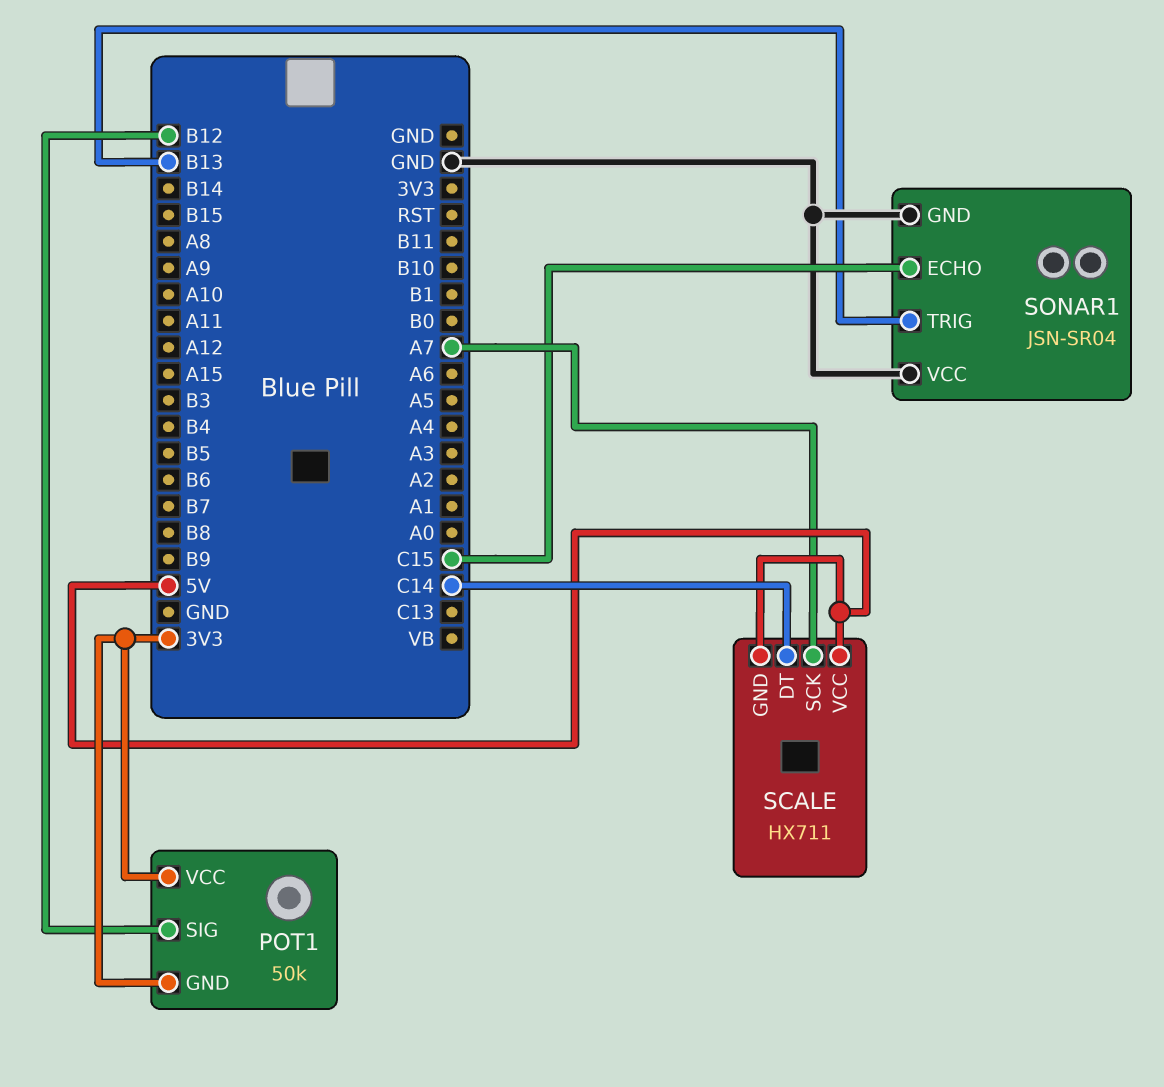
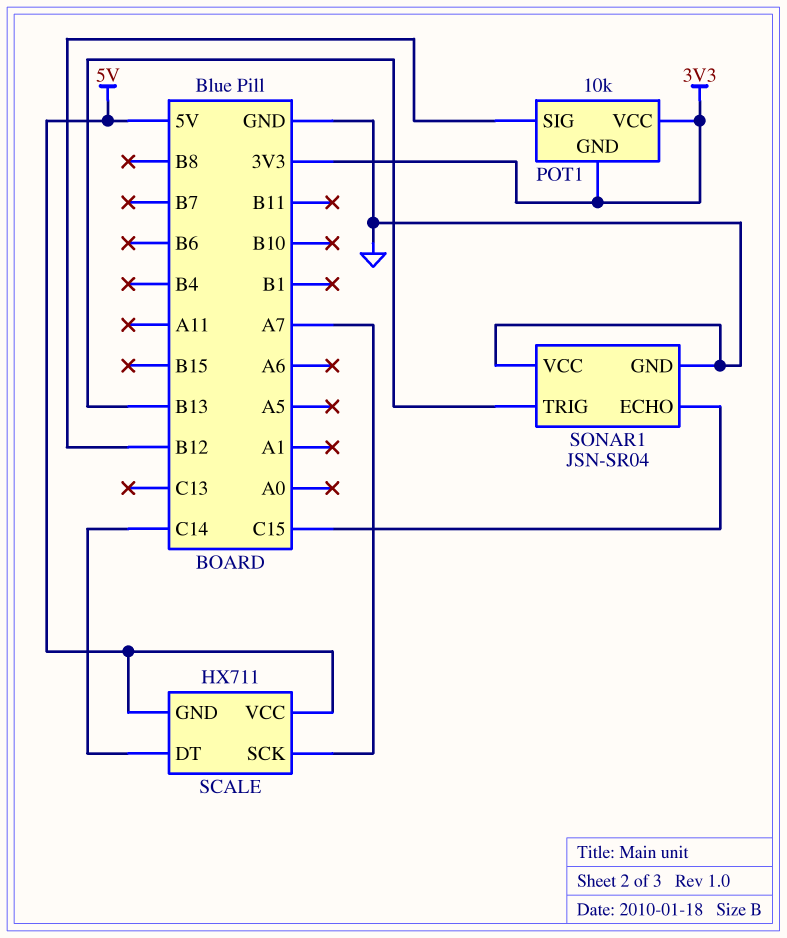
POT1: 50k -> 10k

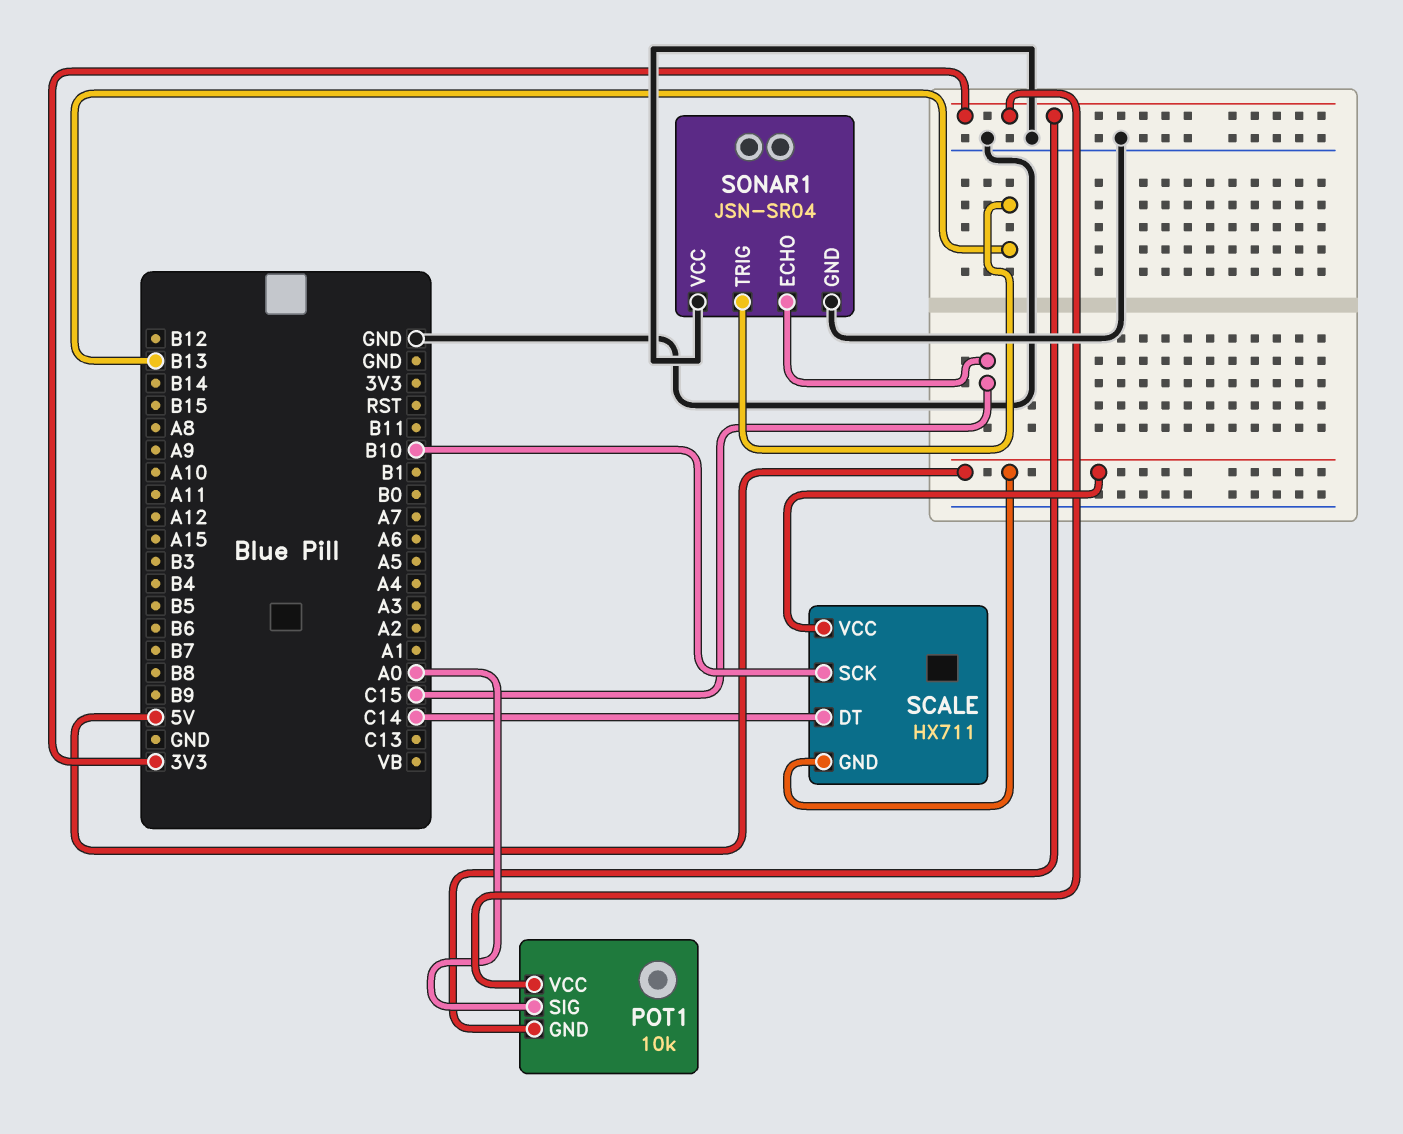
POT1 pin SIG: B12 -> A0
SCALE pin SCK: A7 -> B10

